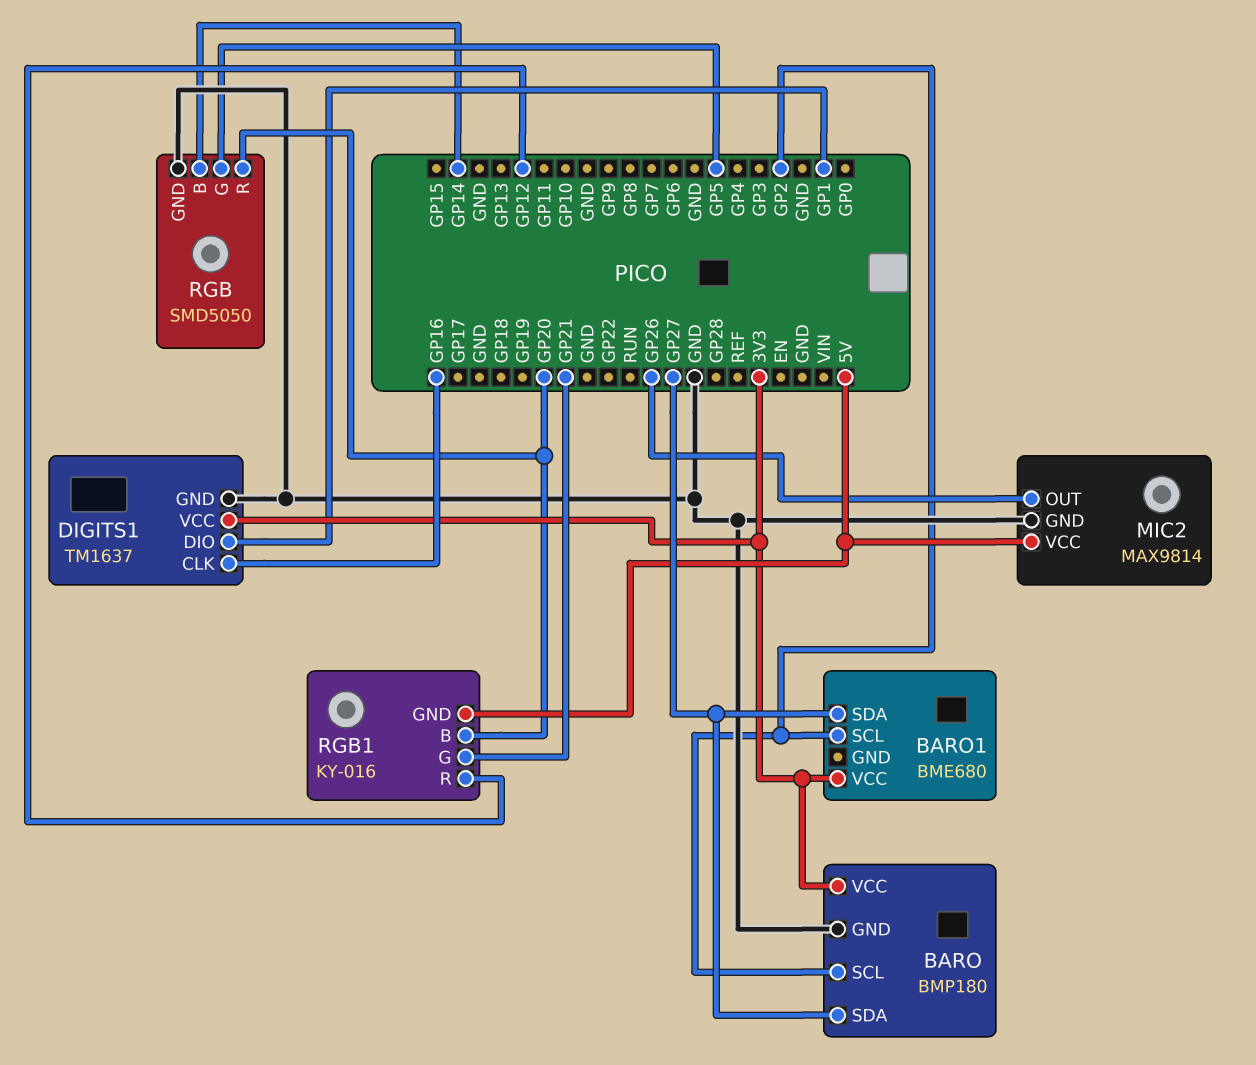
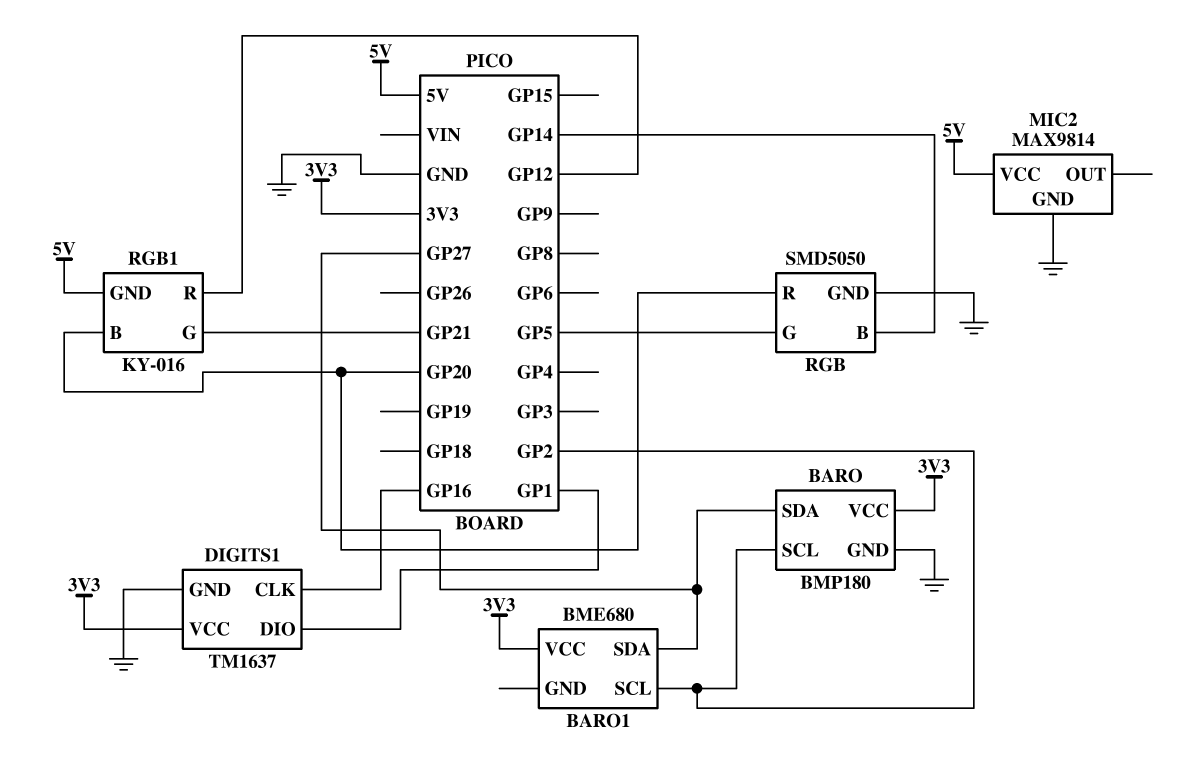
MIC2 pin OUT: GP26 -> none

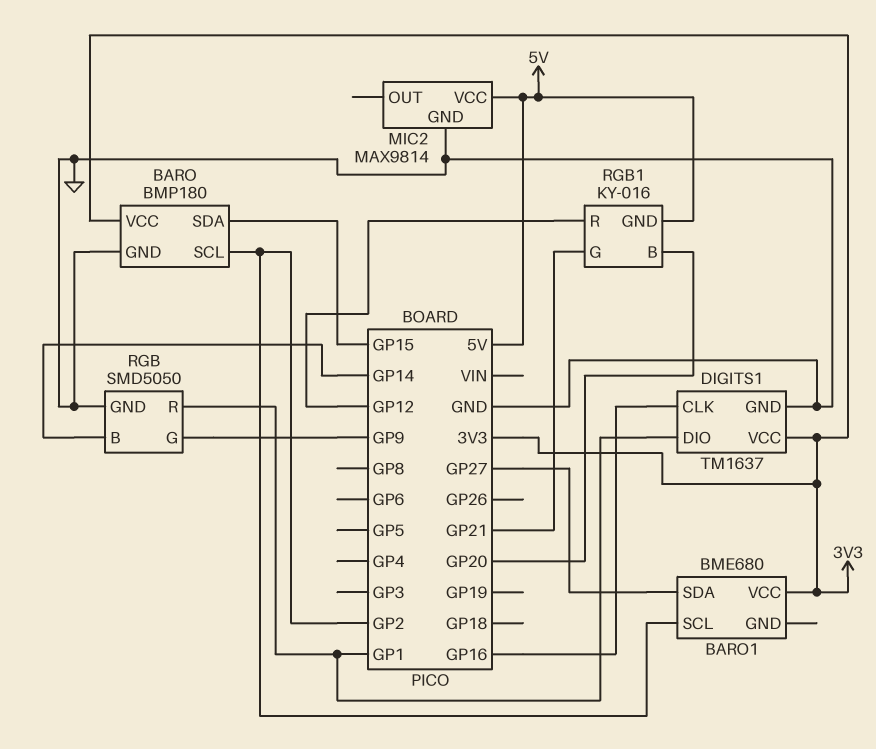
BARO pin SDA: GP27 -> GP15
RGB pin G: GP5 -> GP9
RGB pin R: GP20 -> GP1

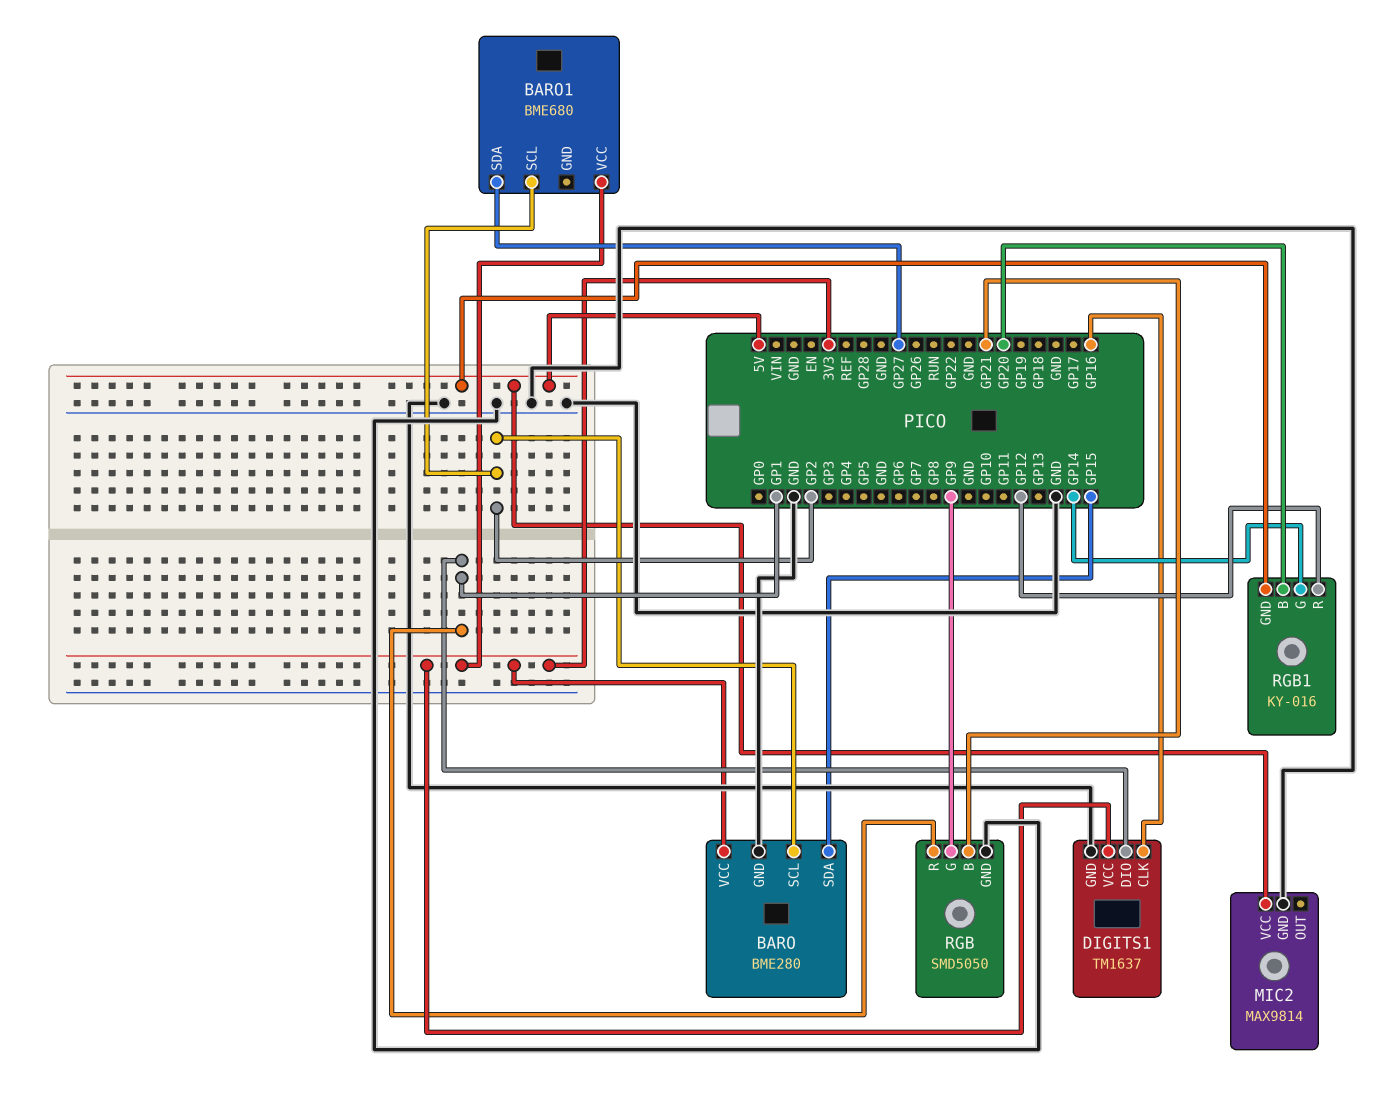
BARO: BMP180 -> BME280
RGB pin B: GP14 -> GP21
RGB1 pin G: GP21 -> GP14

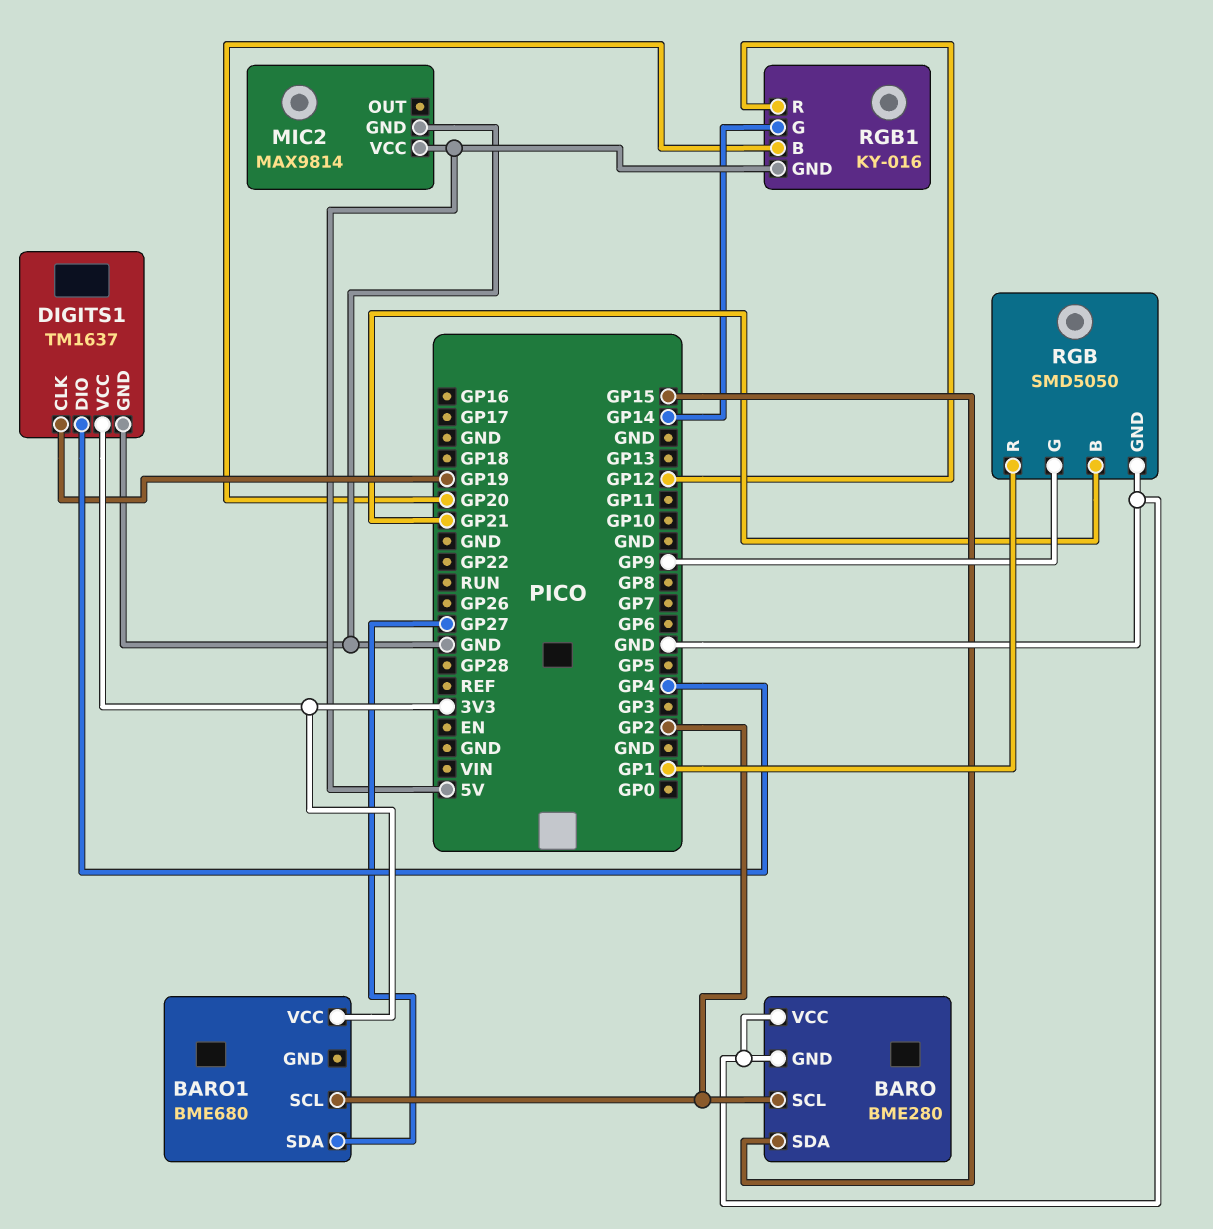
BARO pin VCC: 3V3 -> GND
DIGITS1 pin CLK: GP16 -> GP19
DIGITS1 pin DIO: GP1 -> GP4

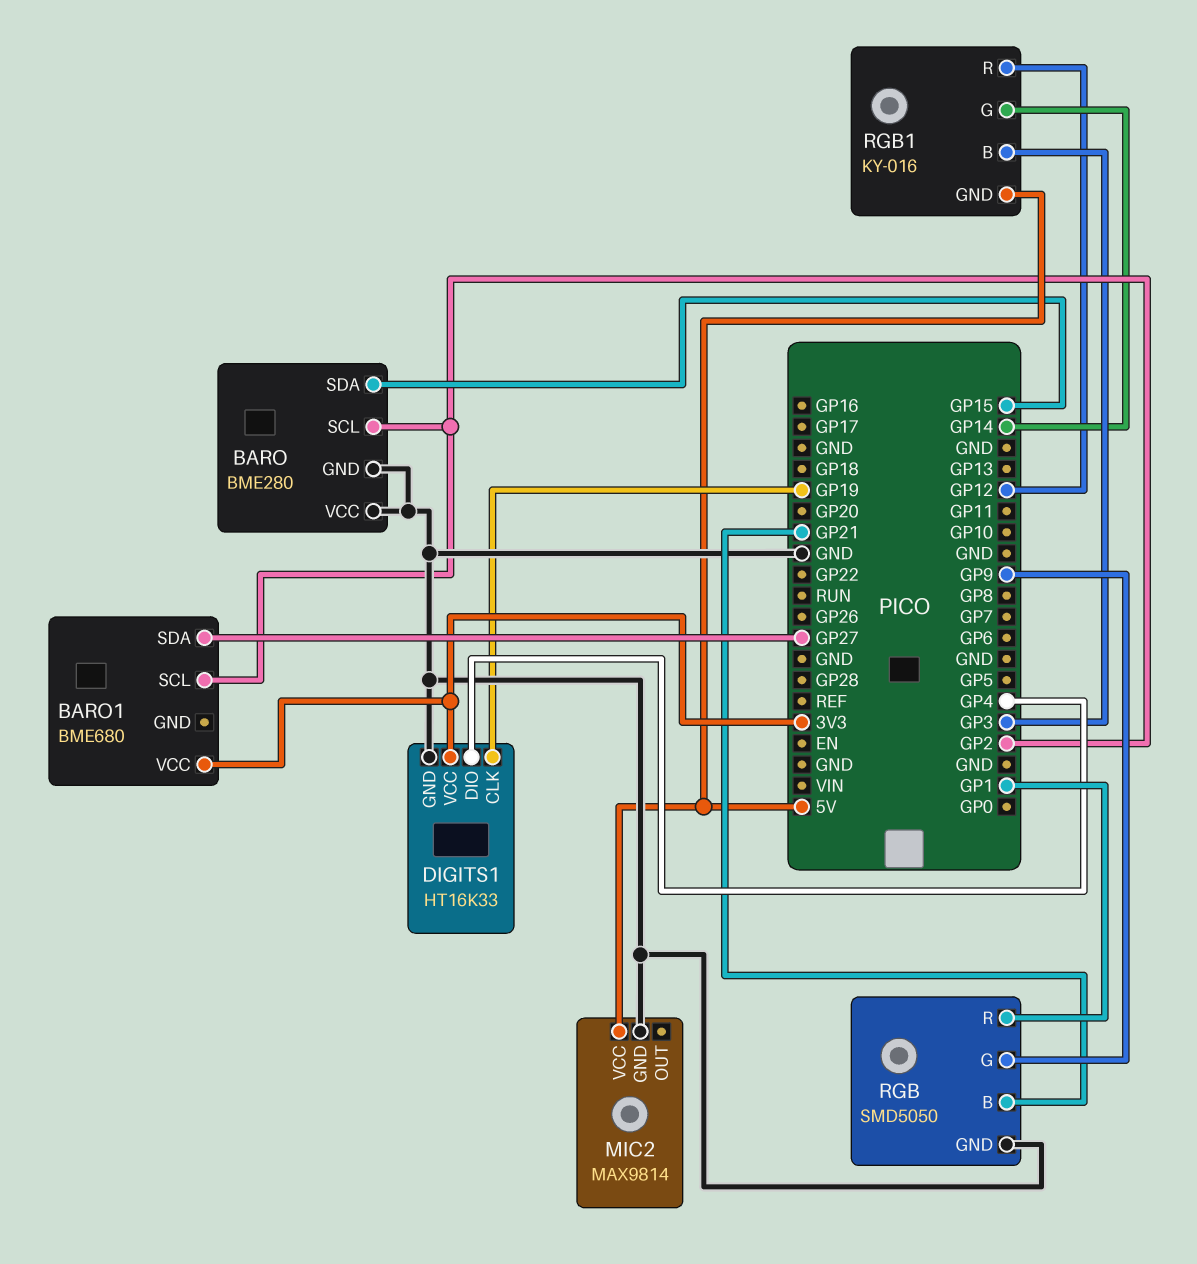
DIGITS1: TM1637 -> HT16K33
RGB1 pin B: GP20 -> GP3

